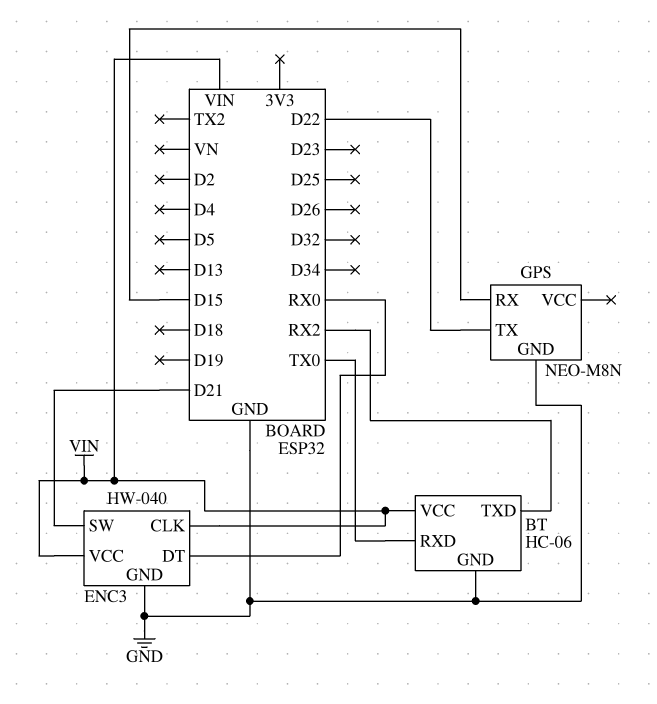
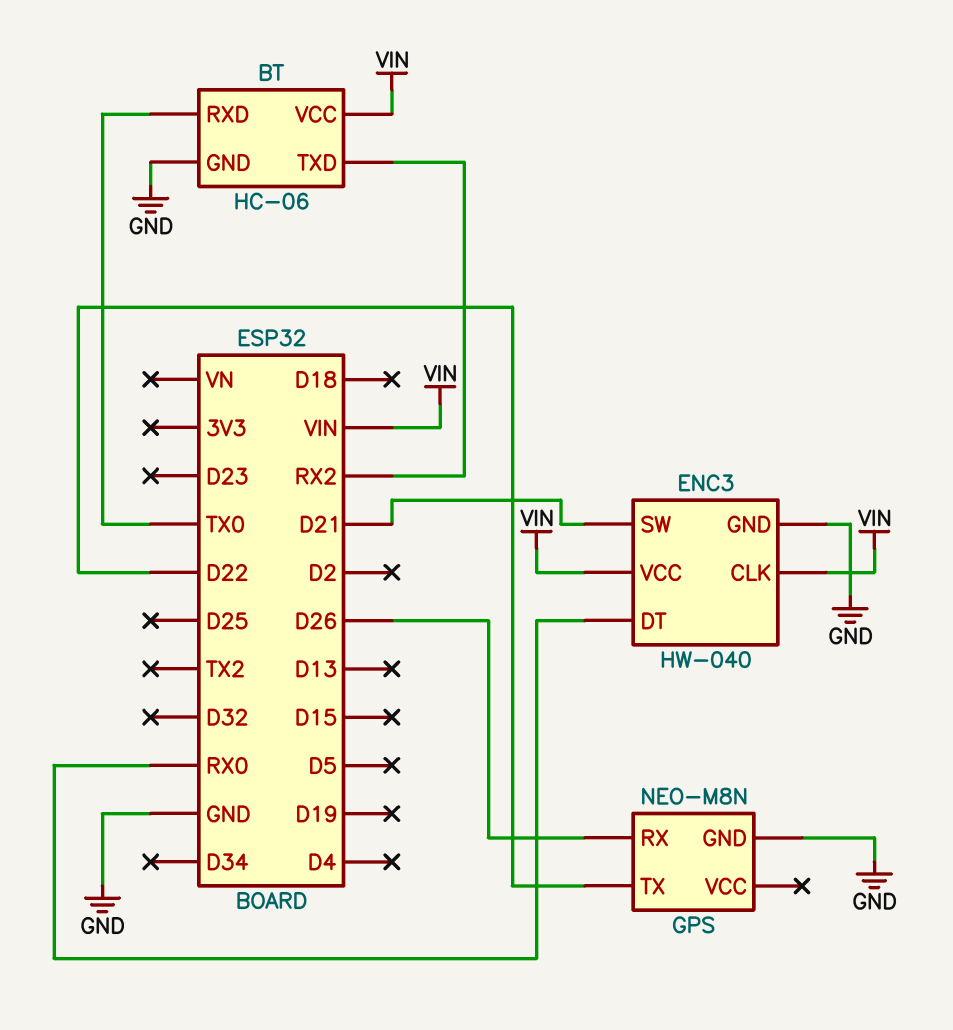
GPS pin RX: D15 -> D26

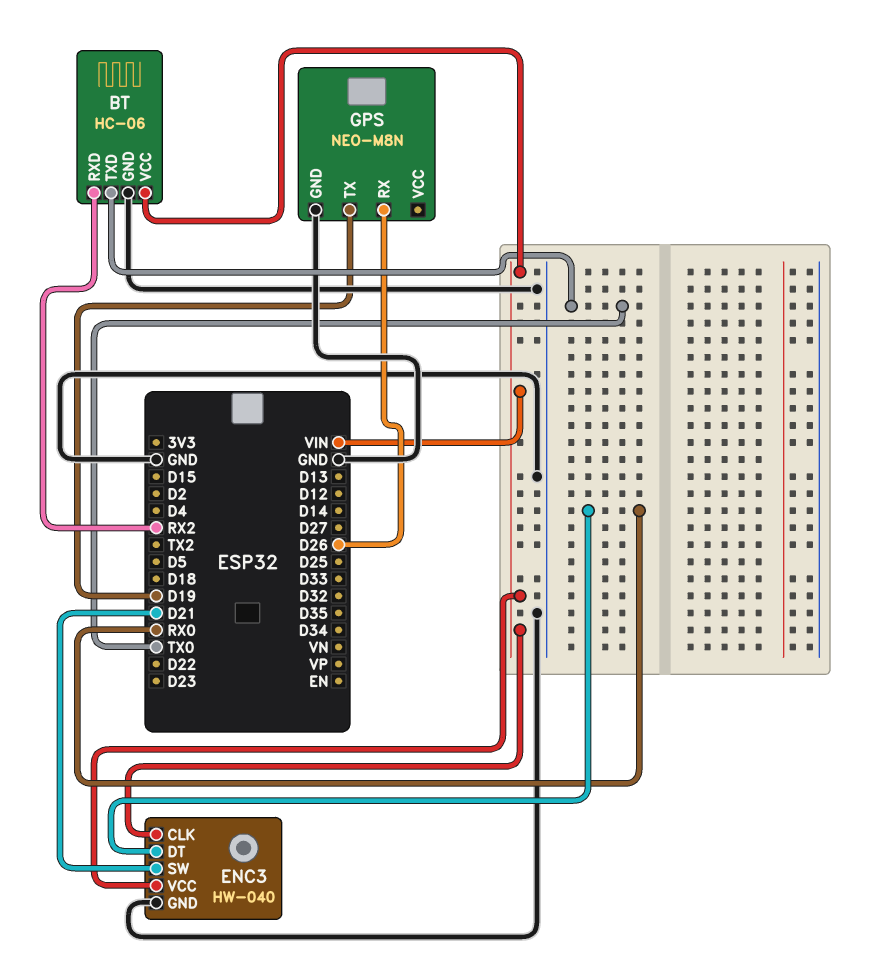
BT pin RXD: TX0 -> RX2
BT pin TXD: RX2 -> TX0
GPS pin TX: D22 -> D19

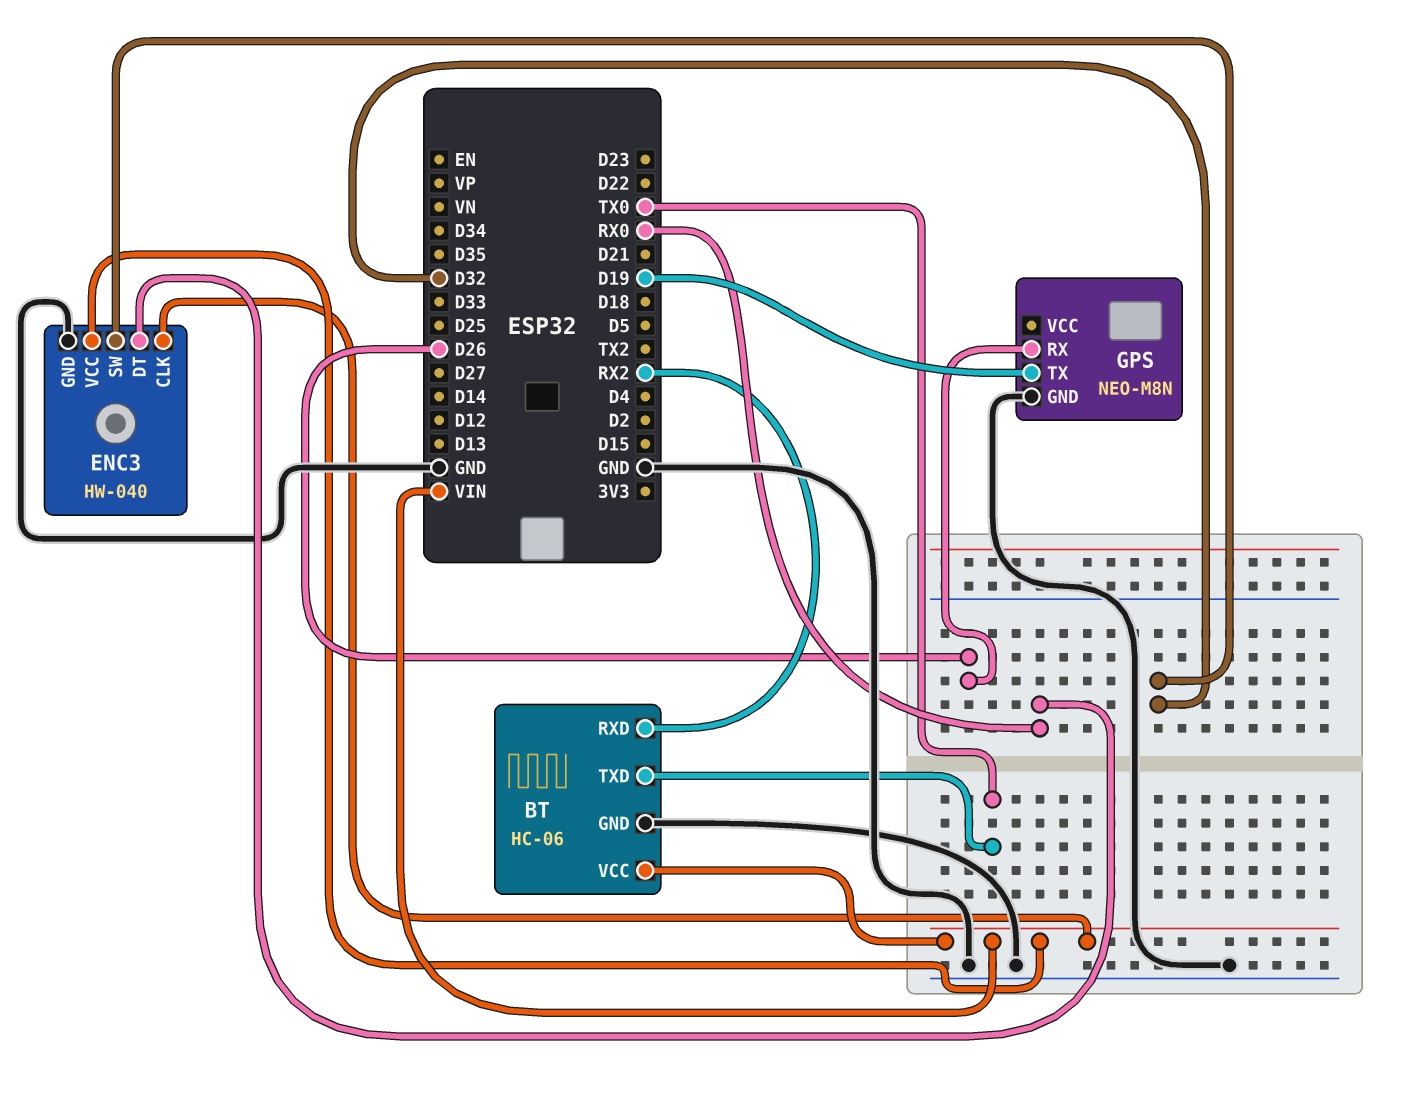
ENC3 pin SW: D21 -> D32

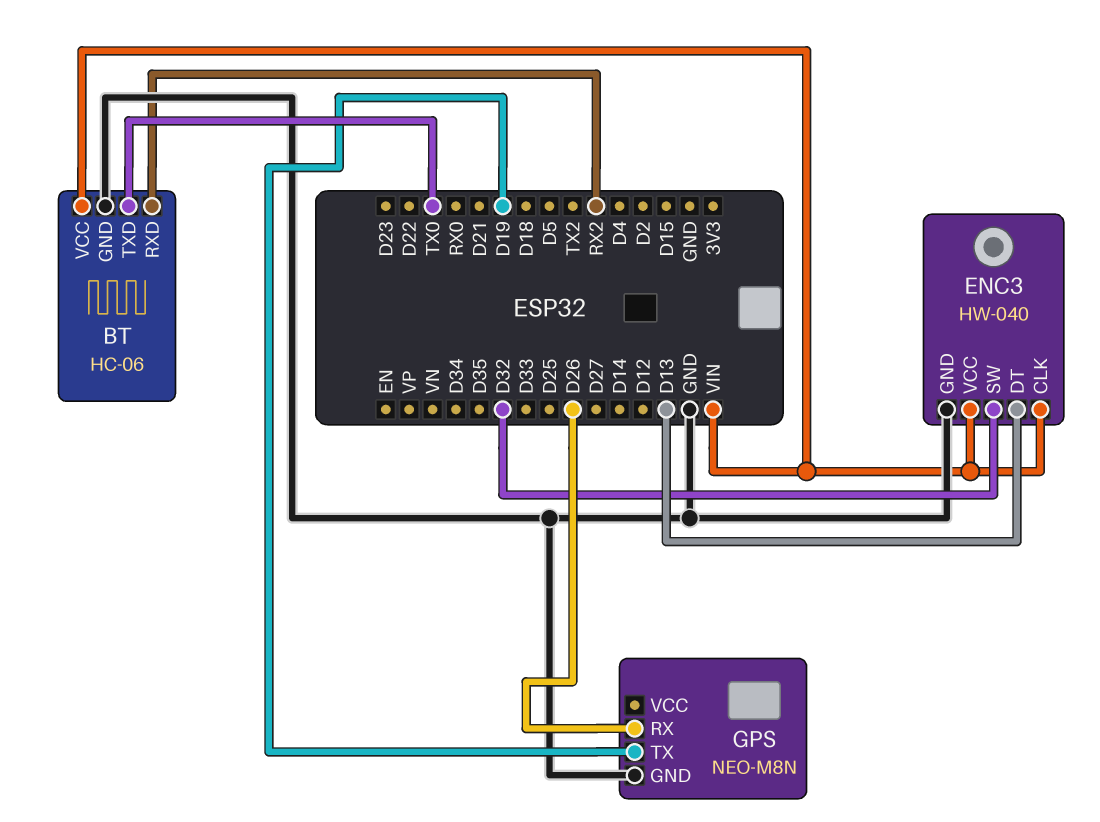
ENC3 pin DT: RX0 -> D13

